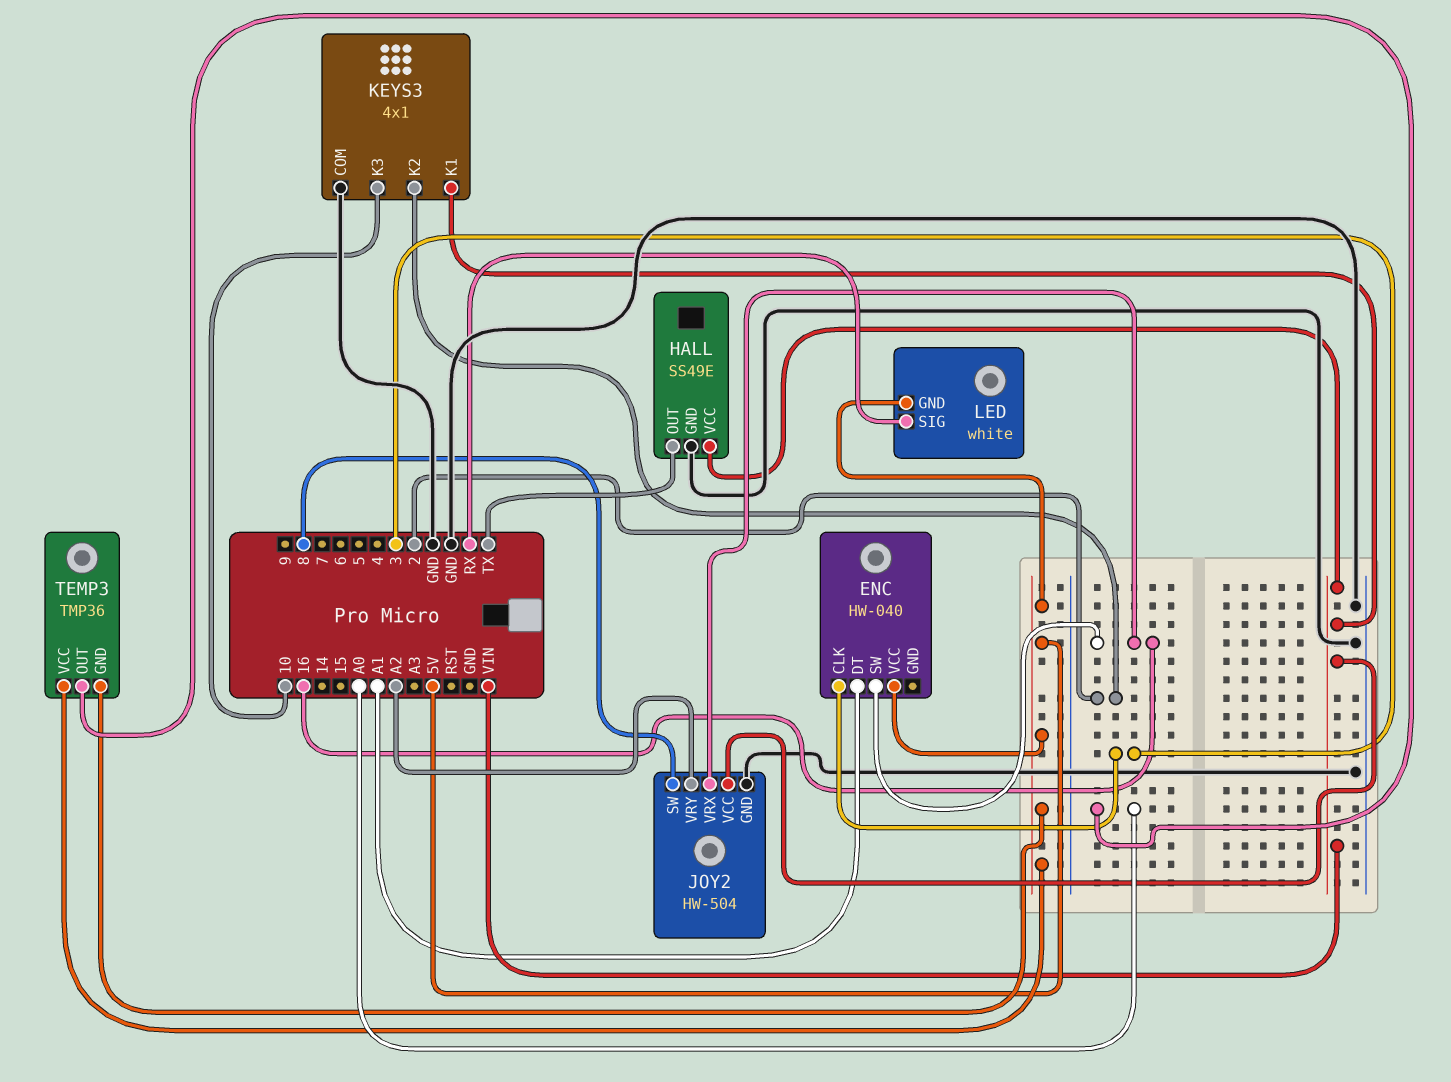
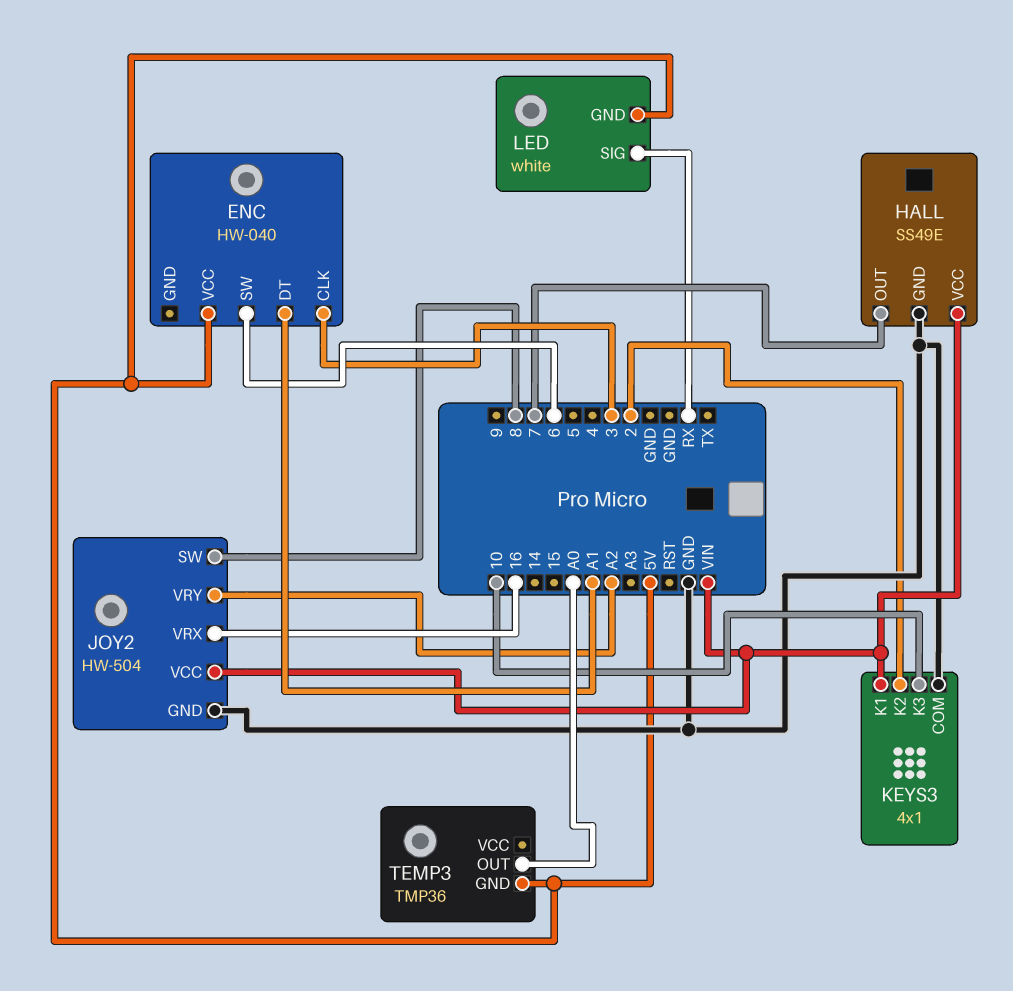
ENC pin SW: 16 -> 6
HALL pin OUT: TX -> 7
TEMP3 pin VCC: 5V -> none

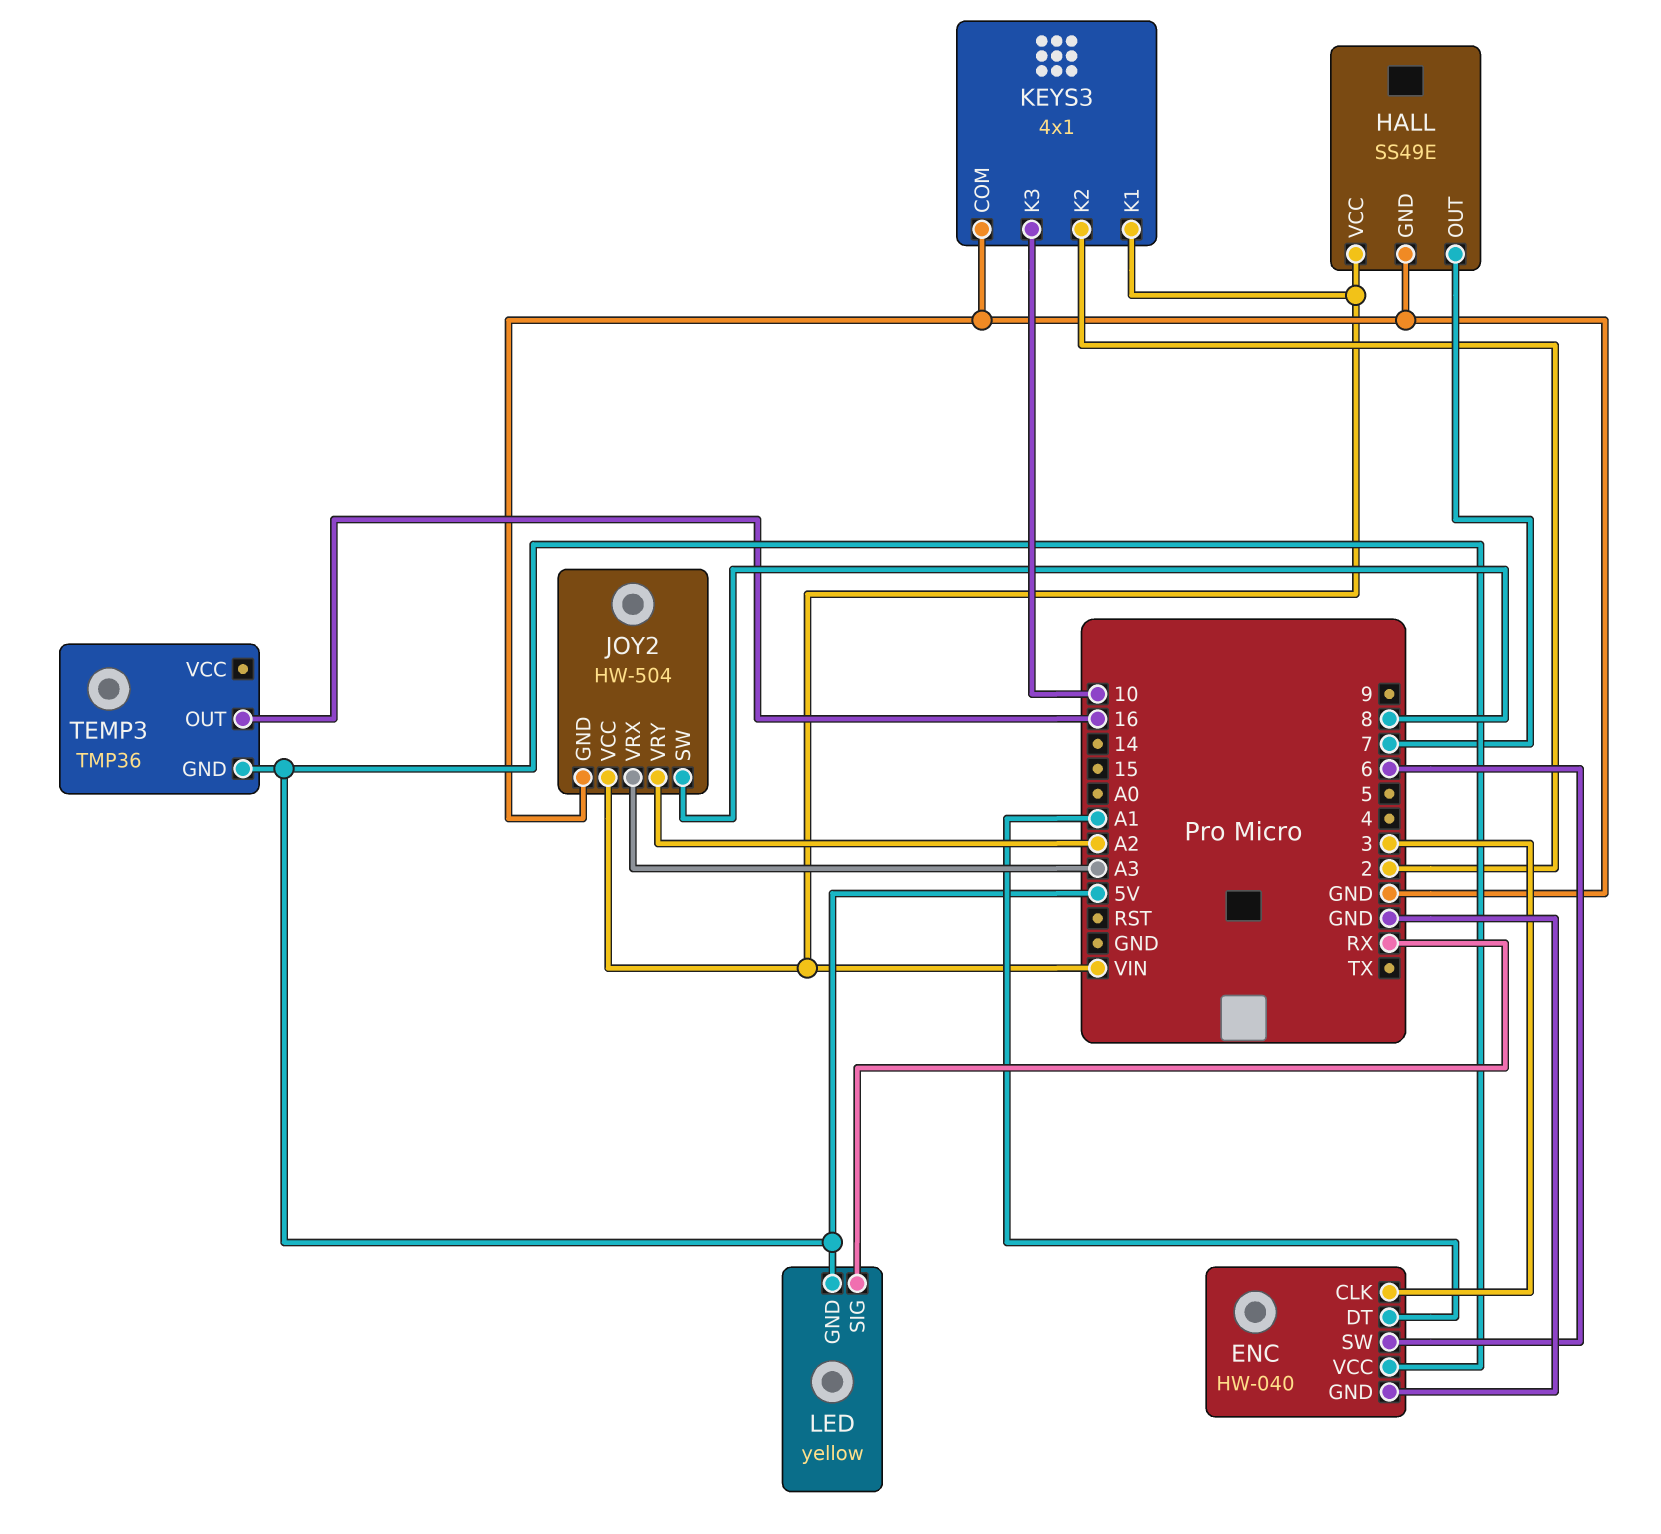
ENC pin GND: none -> GND
JOY2 pin VRX: 16 -> A3
LED: white -> yellow
TEMP3 pin OUT: A0 -> 16

